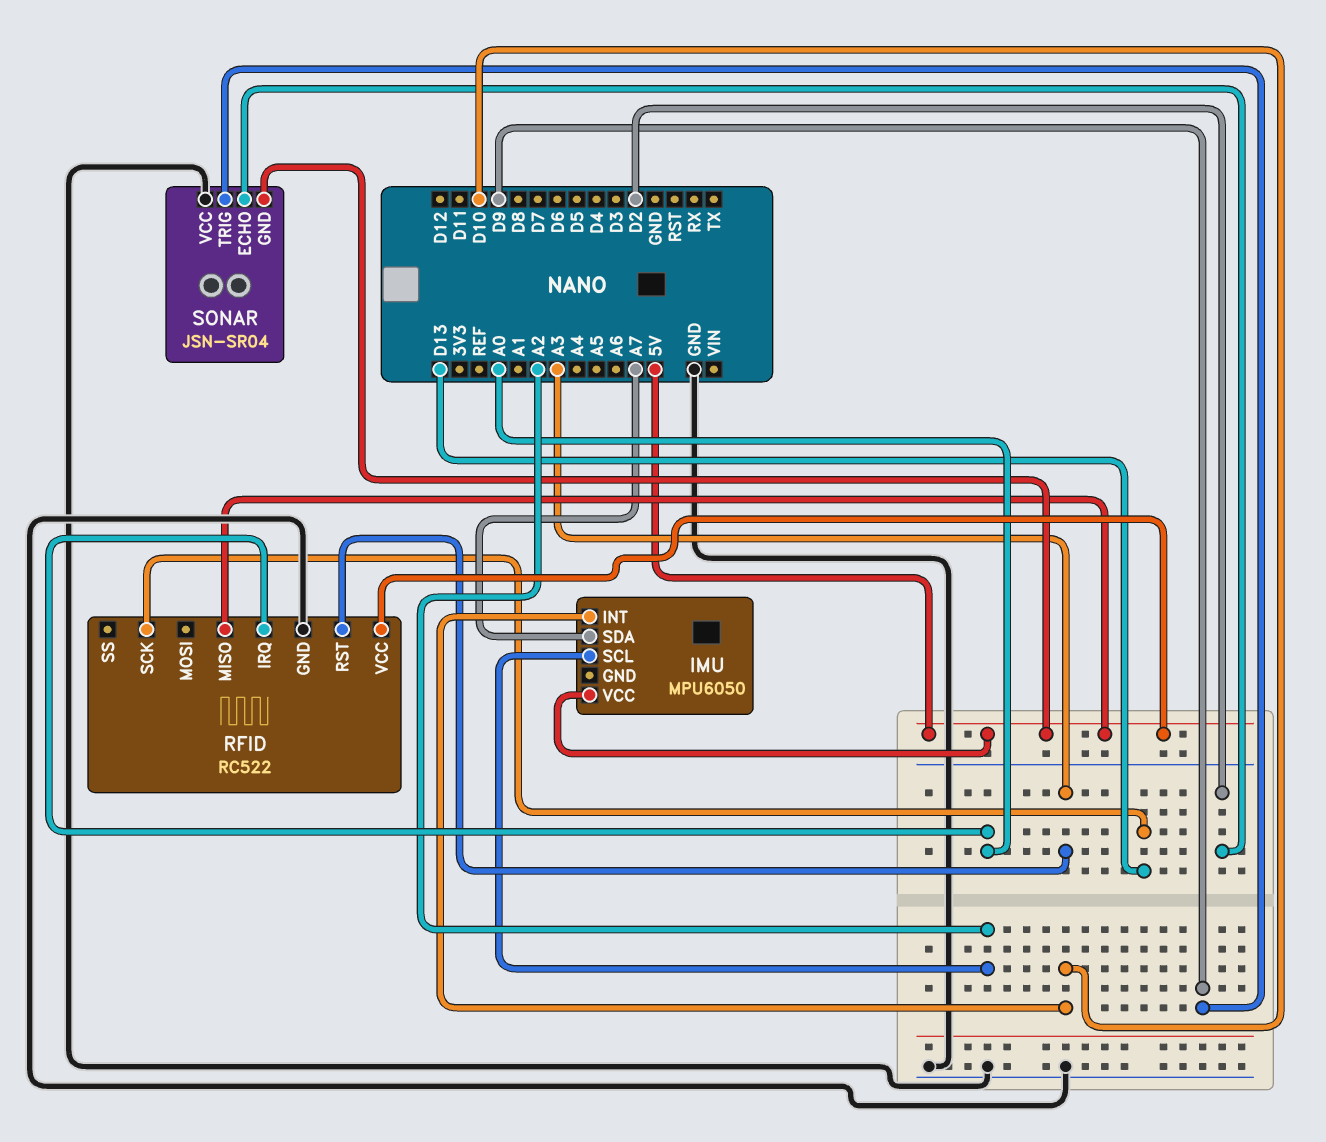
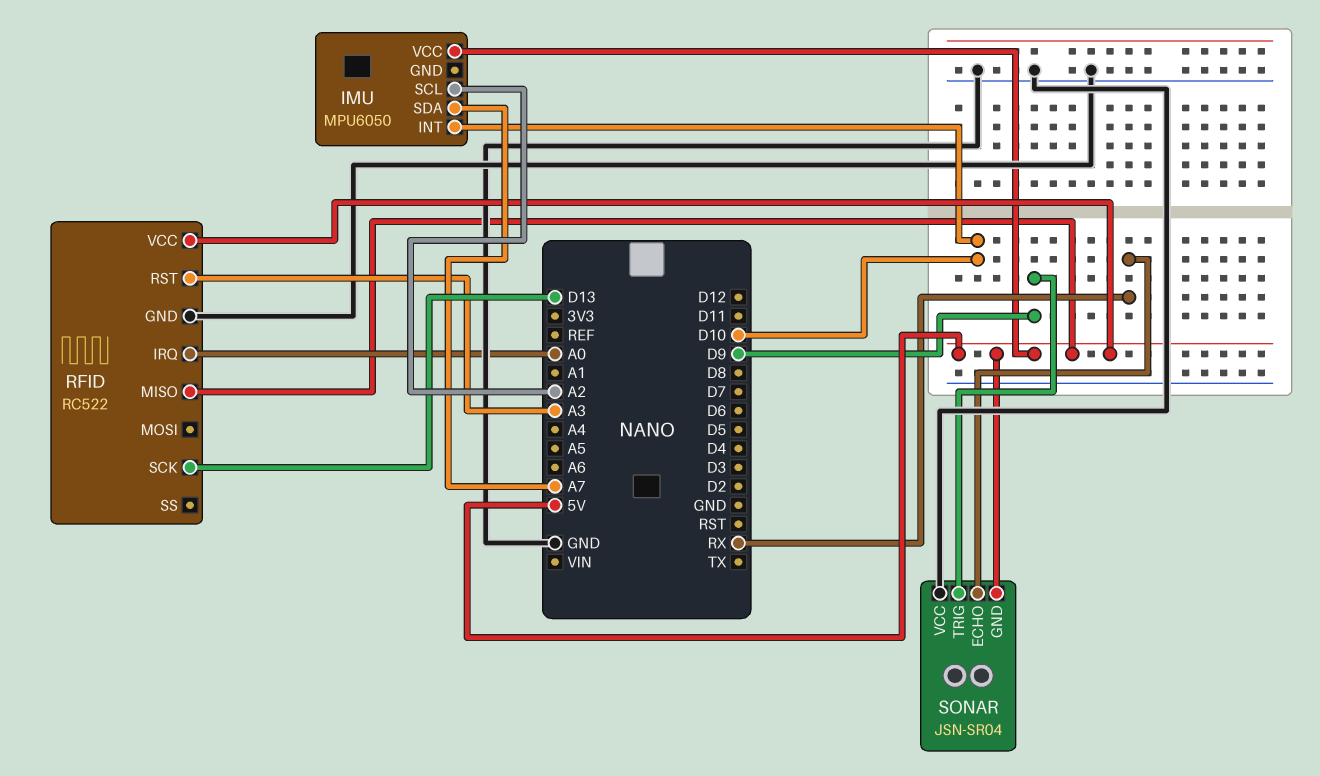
SONAR pin ECHO: D2 -> RX

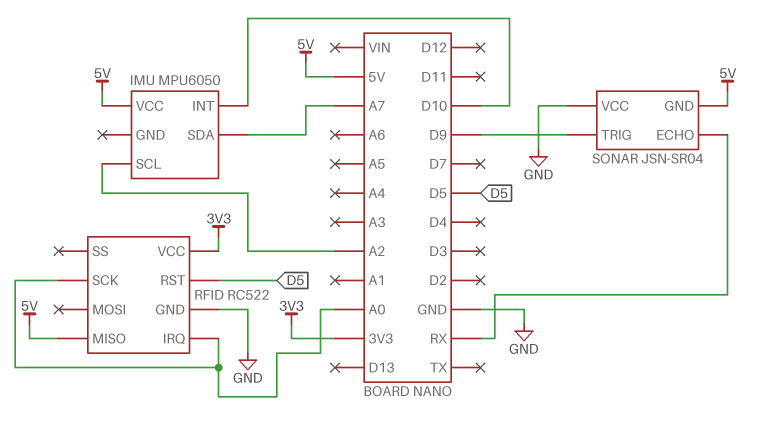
RFID pin RST: A3 -> D5
RFID pin SCK: D13 -> A0
RFID pin VCC: 5V -> 3V3

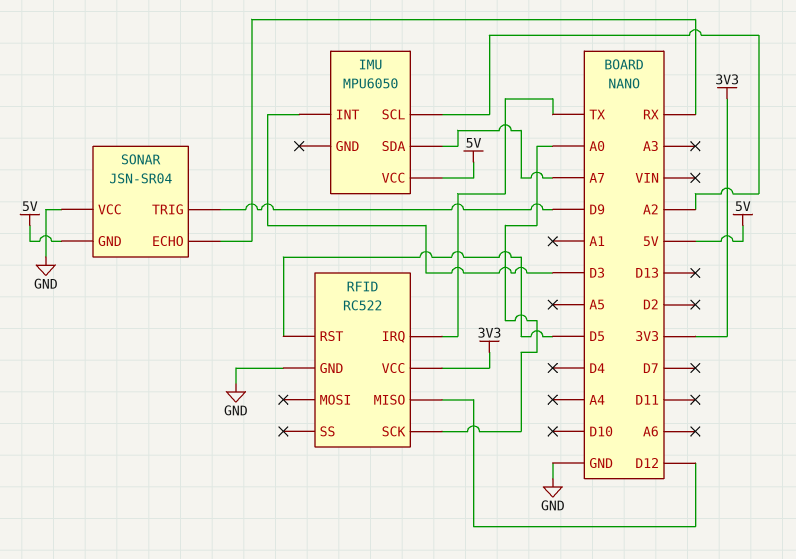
IMU pin INT: D10 -> D3
RFID pin IRQ: A0 -> TX
RFID pin MISO: 5V -> D12

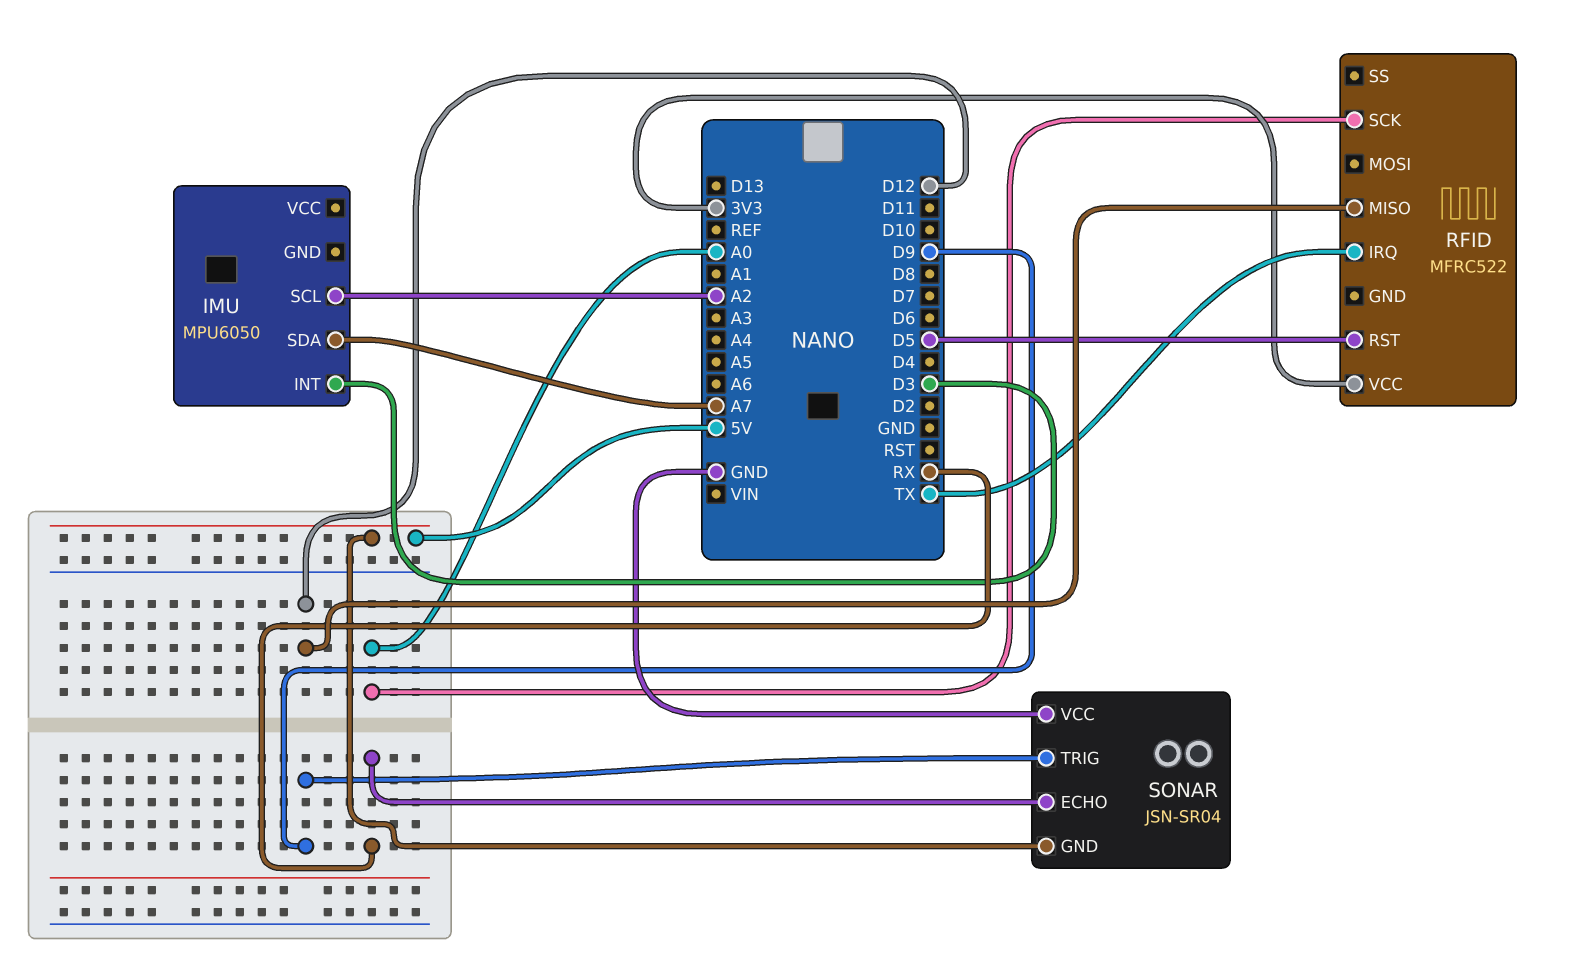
IMU pin VCC: 5V -> none
RFID: RC522 -> MFRC522
RFID pin GND: GND -> none

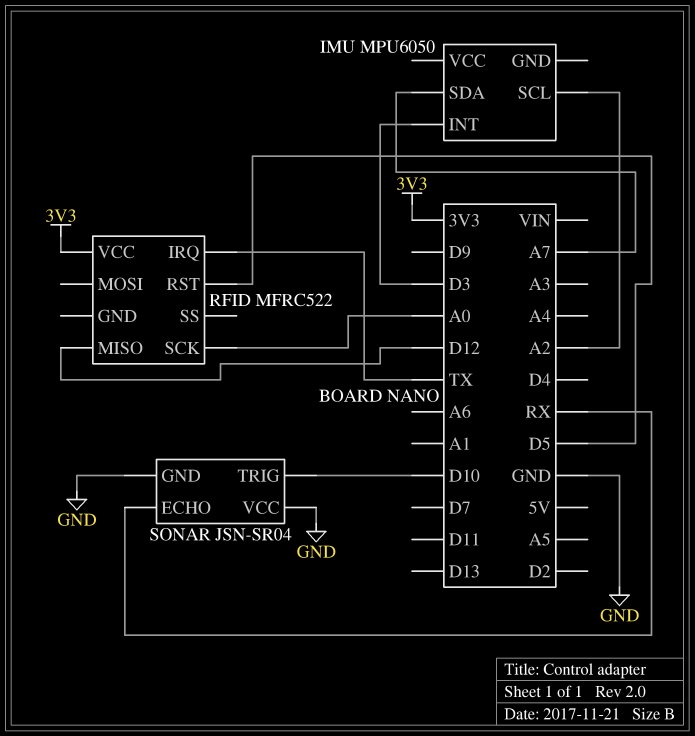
SONAR pin GND: 5V -> GND
SONAR pin TRIG: D9 -> D10

